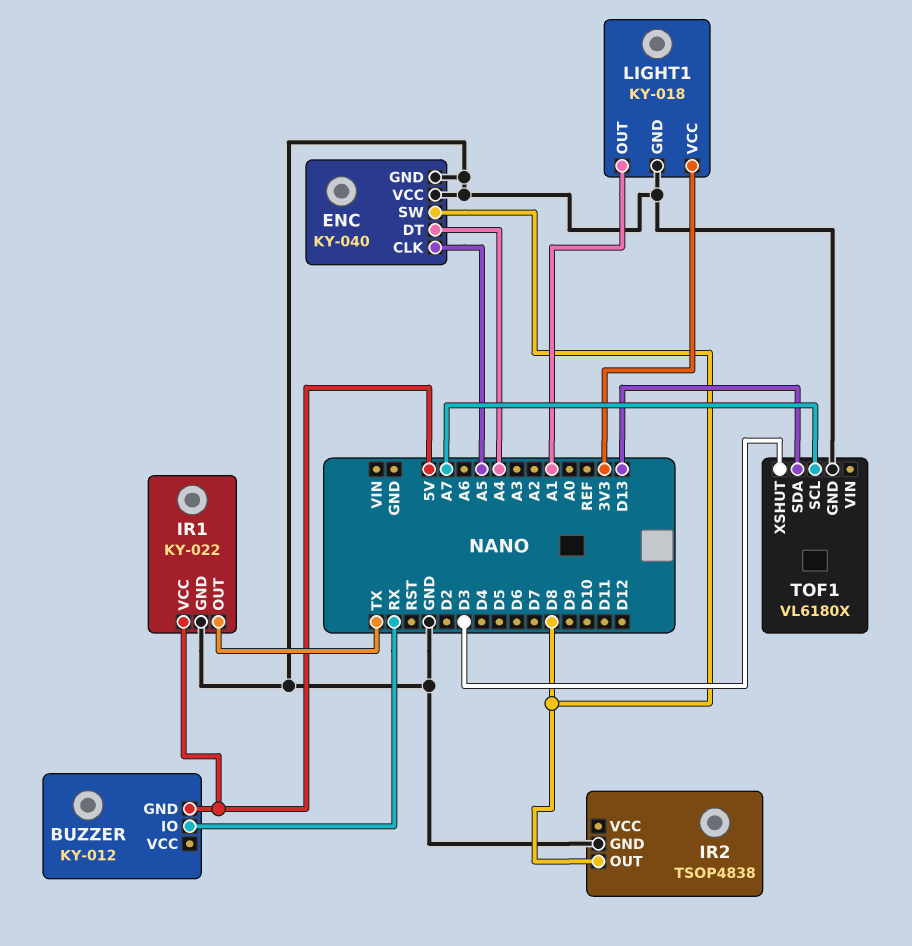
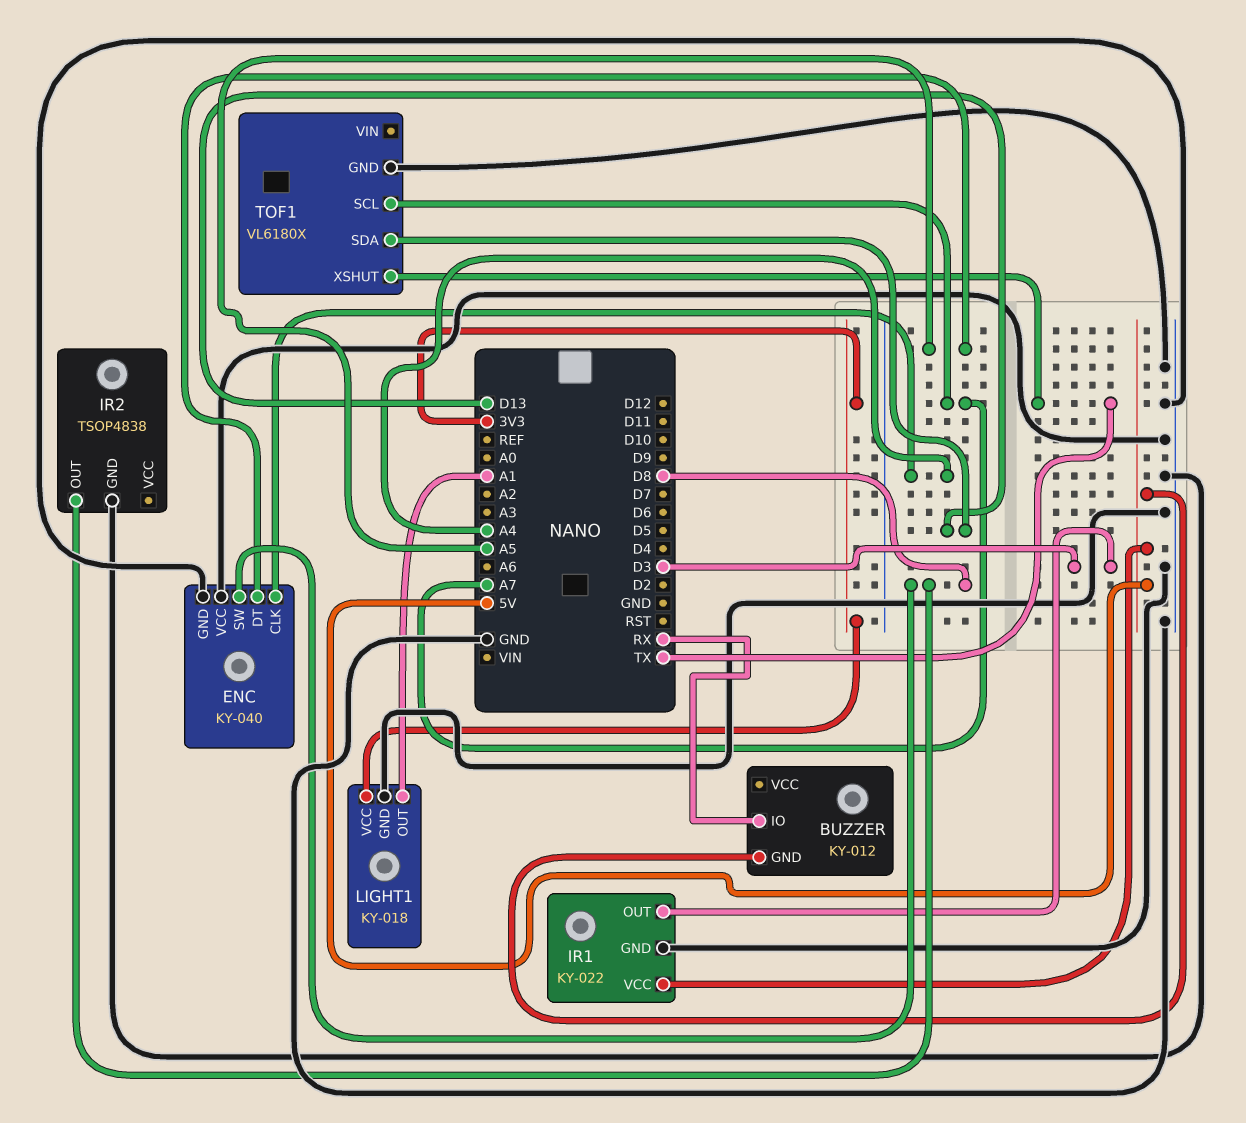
ENC pin CLK: A5 -> A4
ENC pin DT: A4 -> A5
IR1 pin OUT: TX -> D3
TOF1 pin XSHUT: D3 -> TX

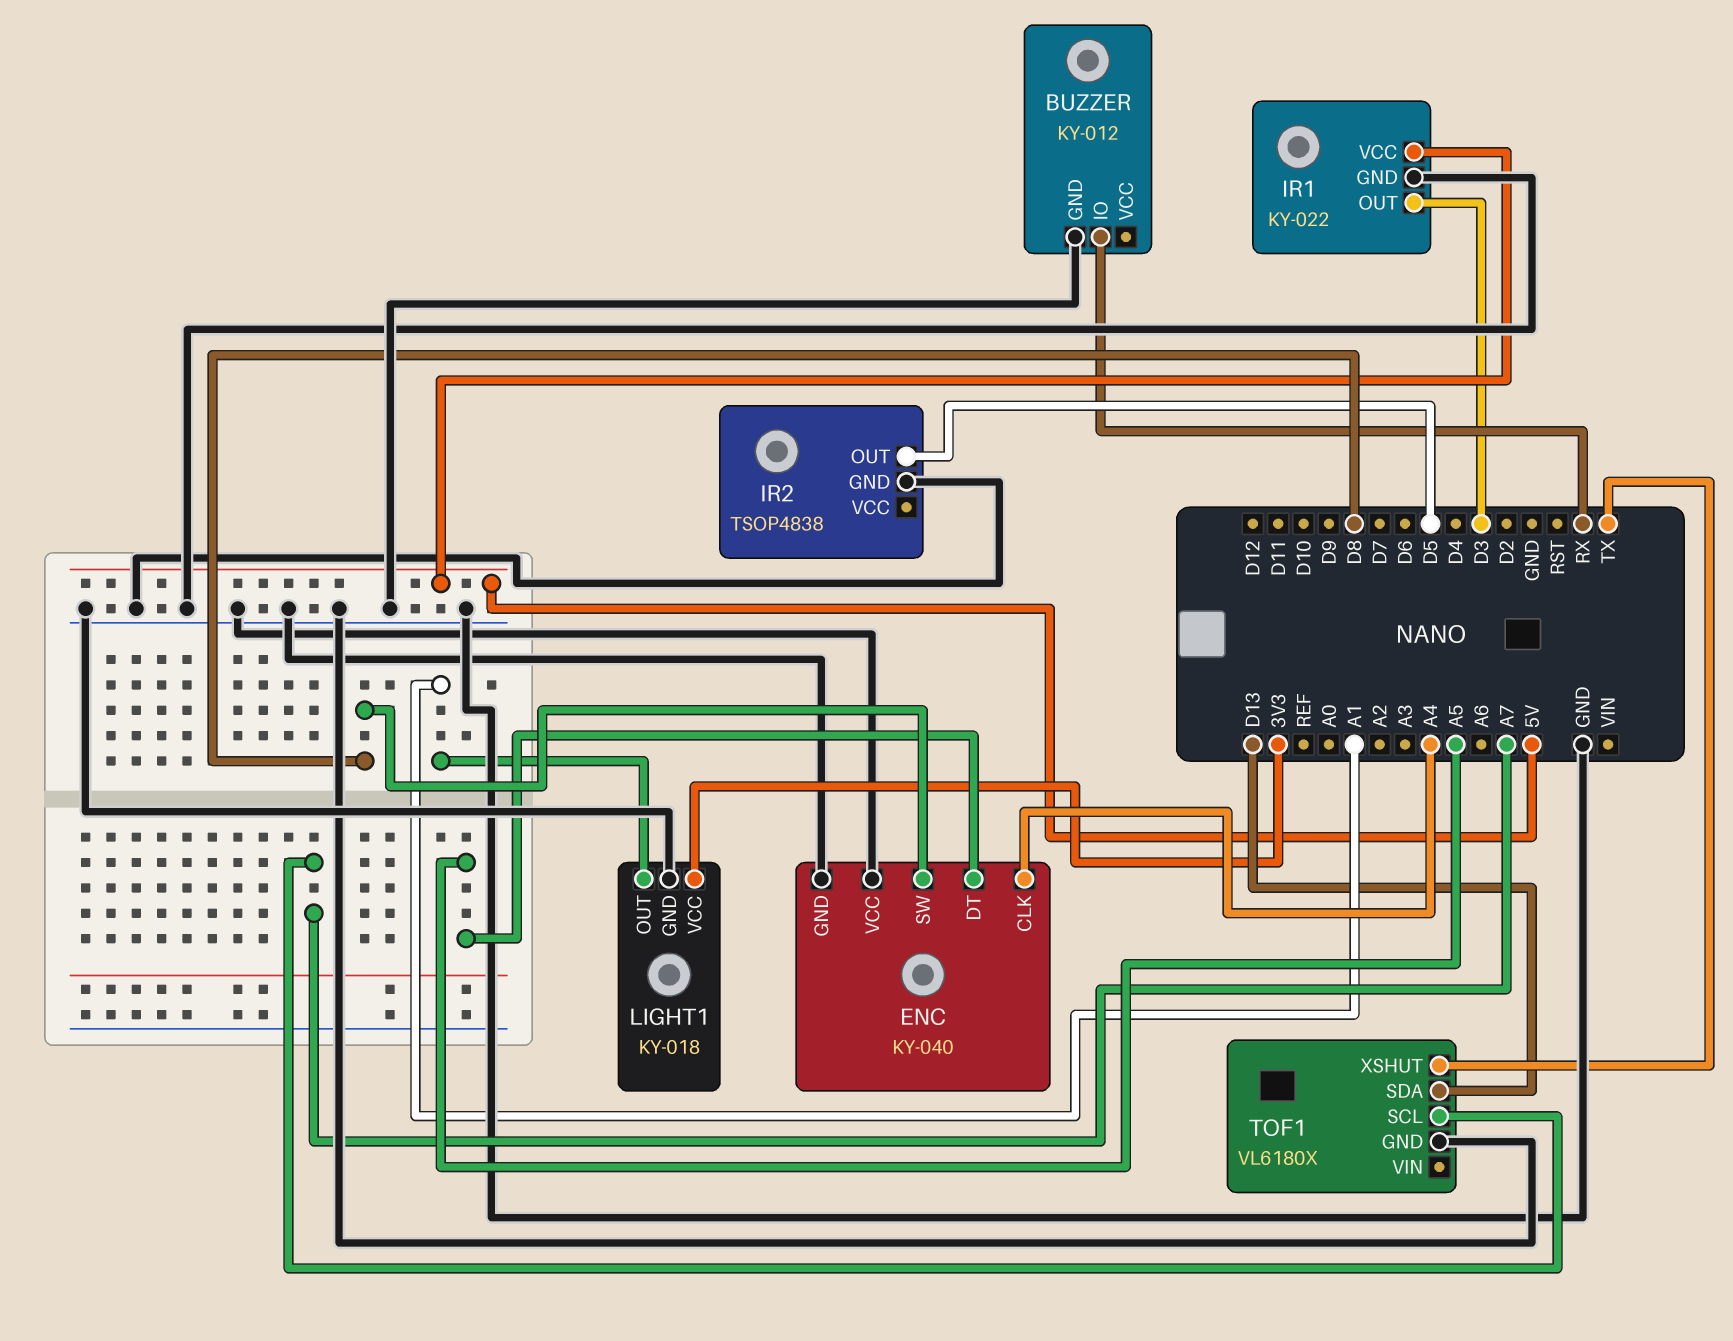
BUZZER pin GND: 5V -> GND
IR2 pin OUT: D8 -> D5

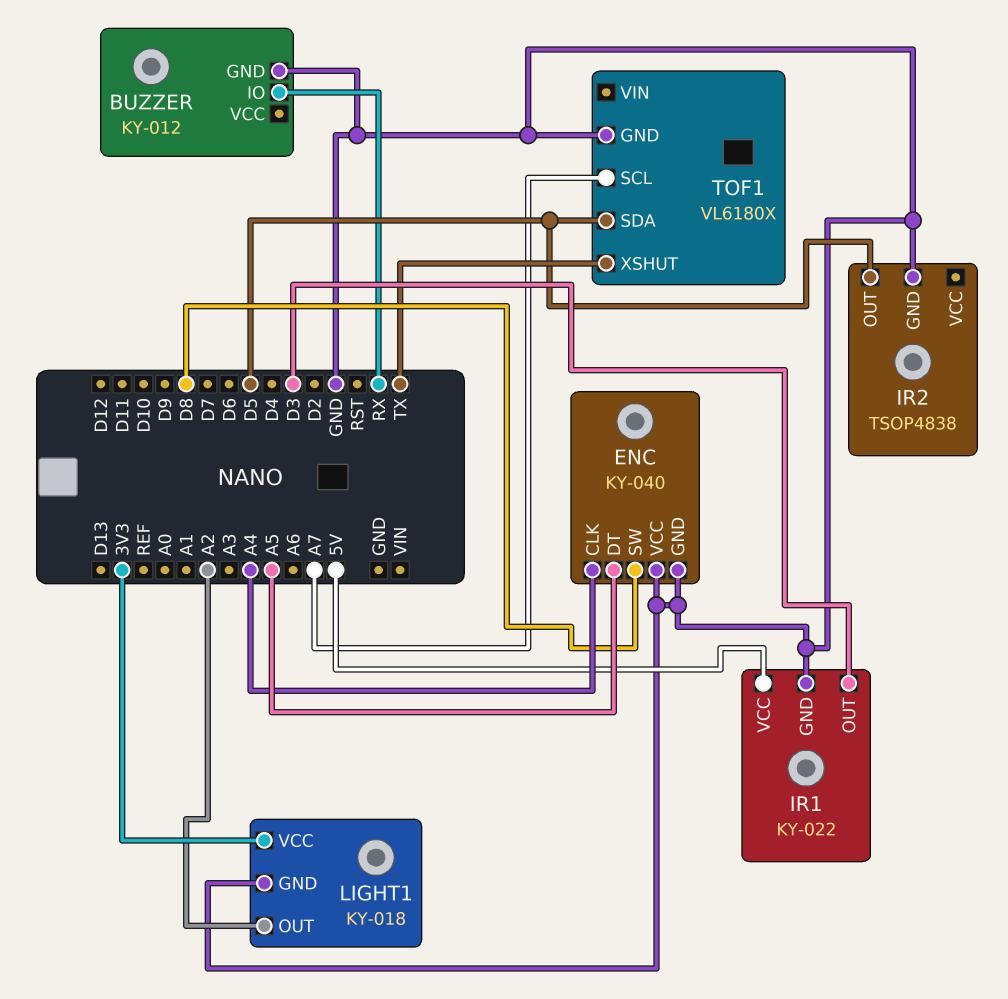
LIGHT1 pin OUT: A1 -> A2
TOF1 pin SDA: D13 -> D5

